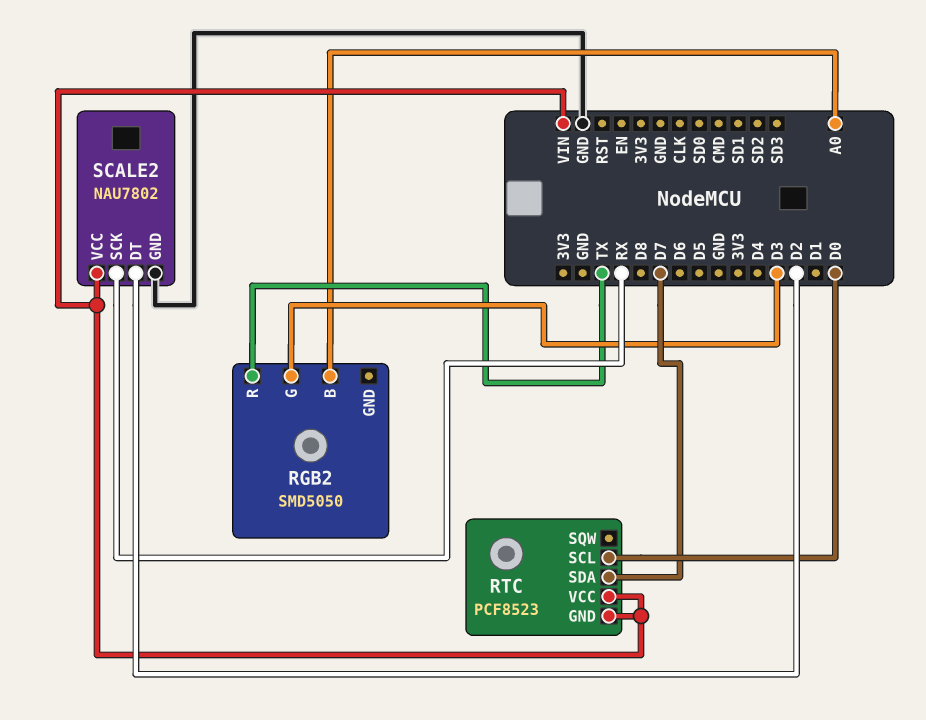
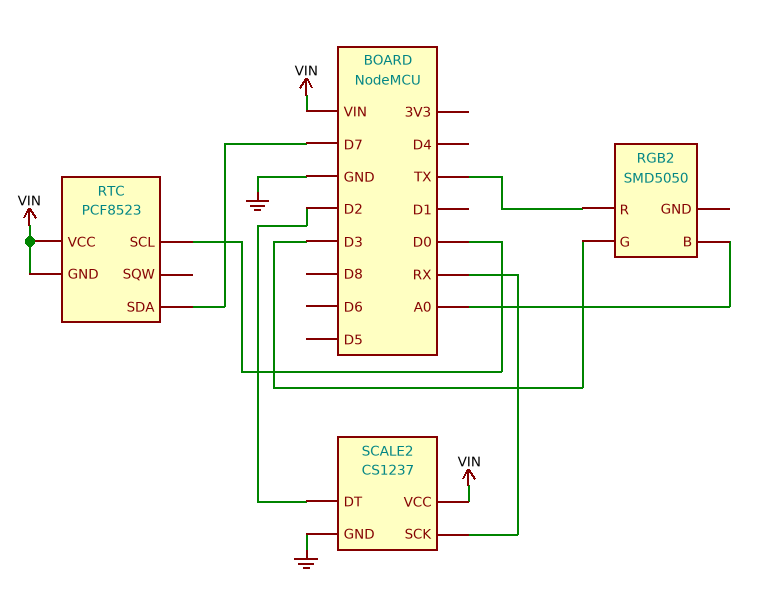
SCALE2: NAU7802 -> CS1237

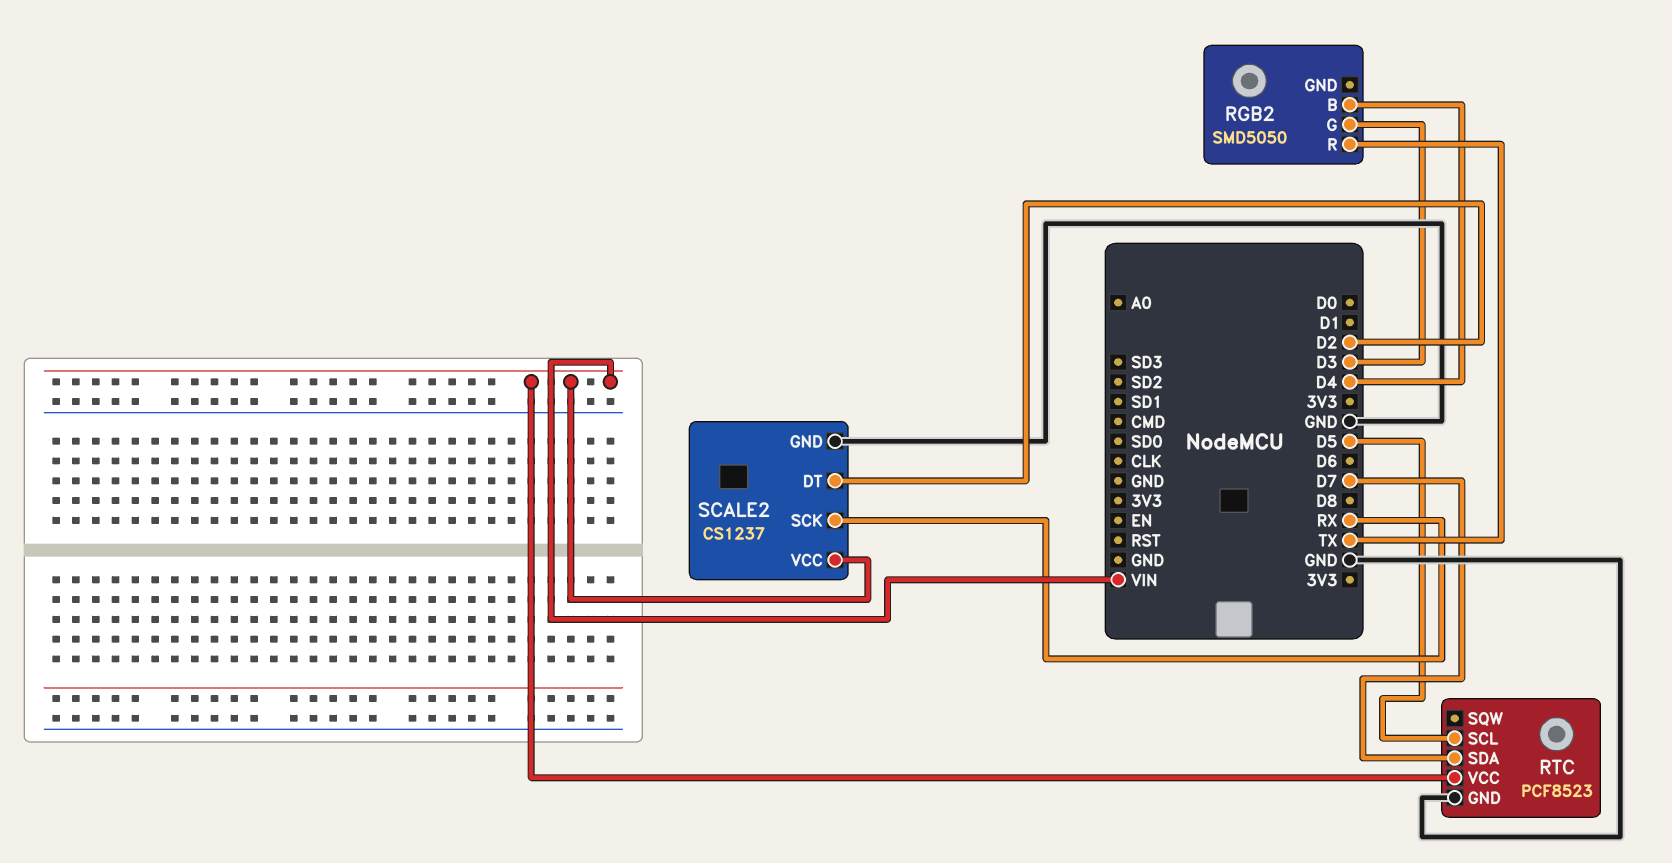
RGB2 pin B: A0 -> D4
RTC pin GND: VIN -> GND
RTC pin SCL: D0 -> D5

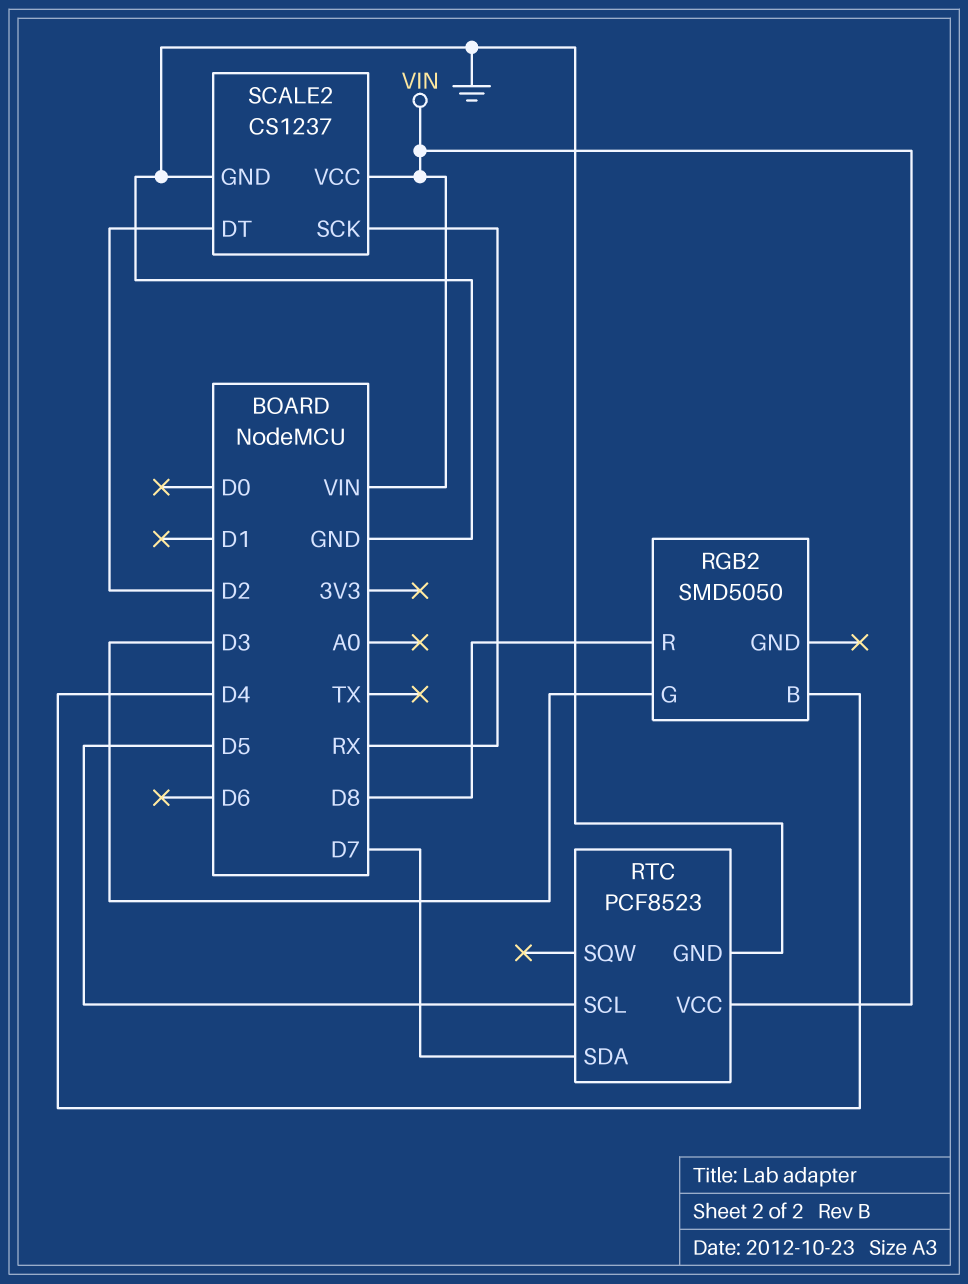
RGB2 pin R: TX -> D8

